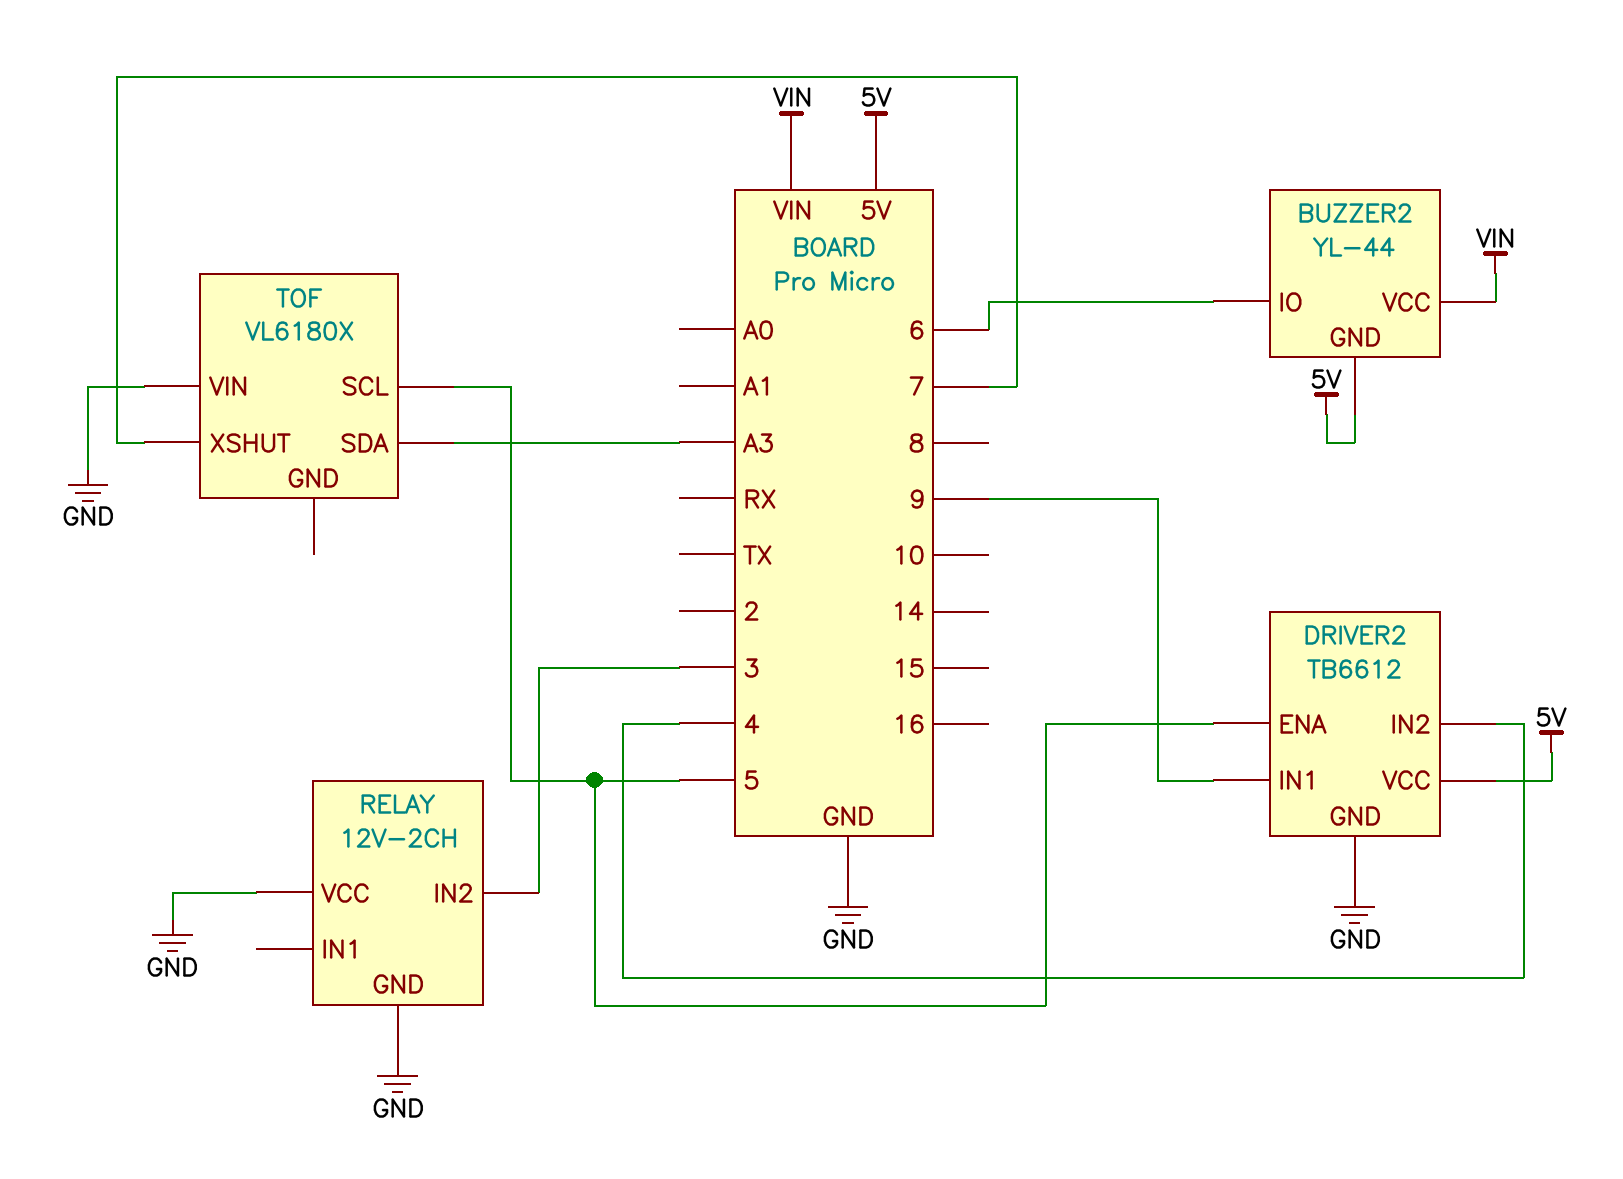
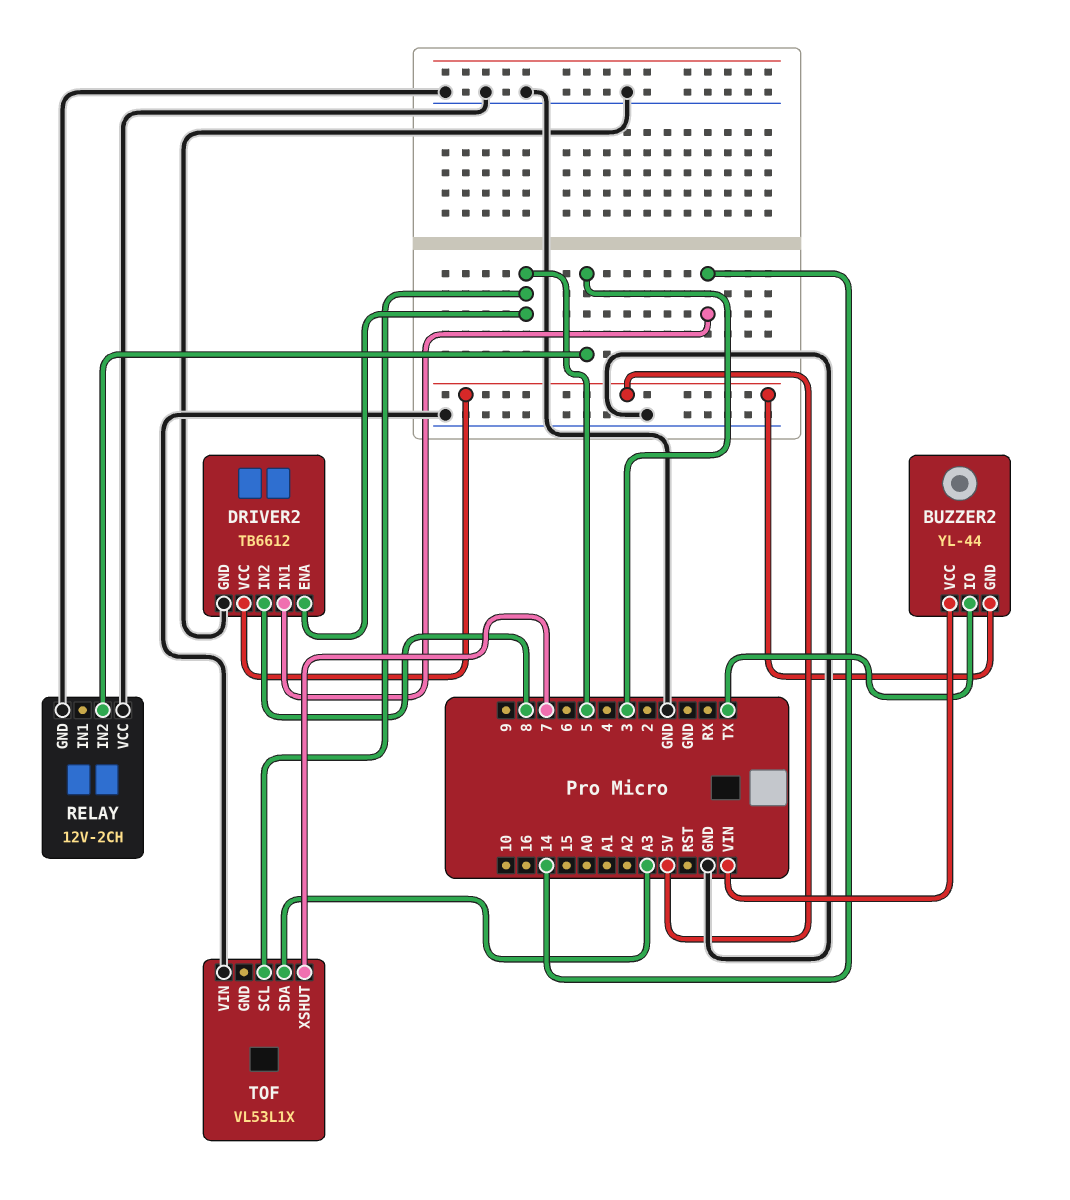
BUZZER2 pin IO: 6 -> TX
DRIVER2 pin IN1: 9 -> 14
DRIVER2 pin IN2: 4 -> 8
TOF: VL6180X -> VL53L1X

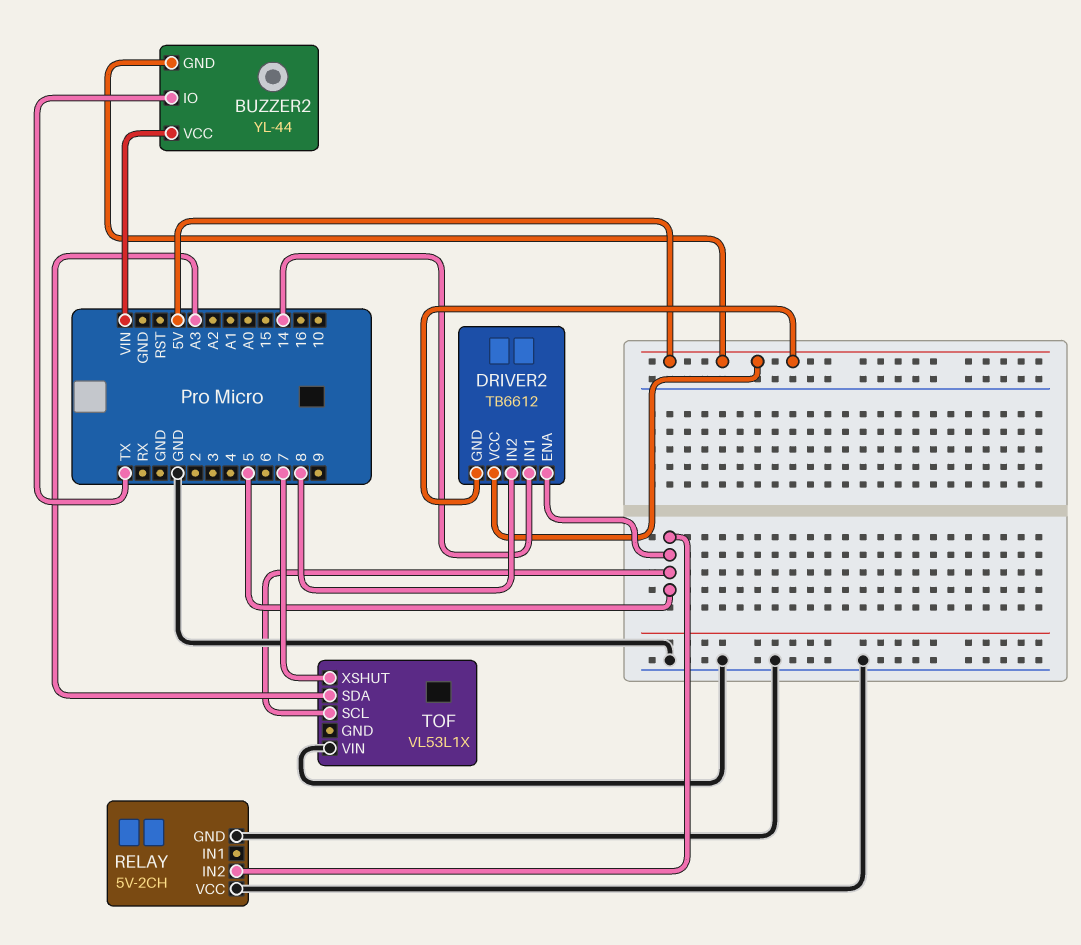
DRIVER2 pin GND: GND -> 5V
RELAY: 12V-2CH -> 5V-2CH
RELAY pin IN2: 3 -> 5

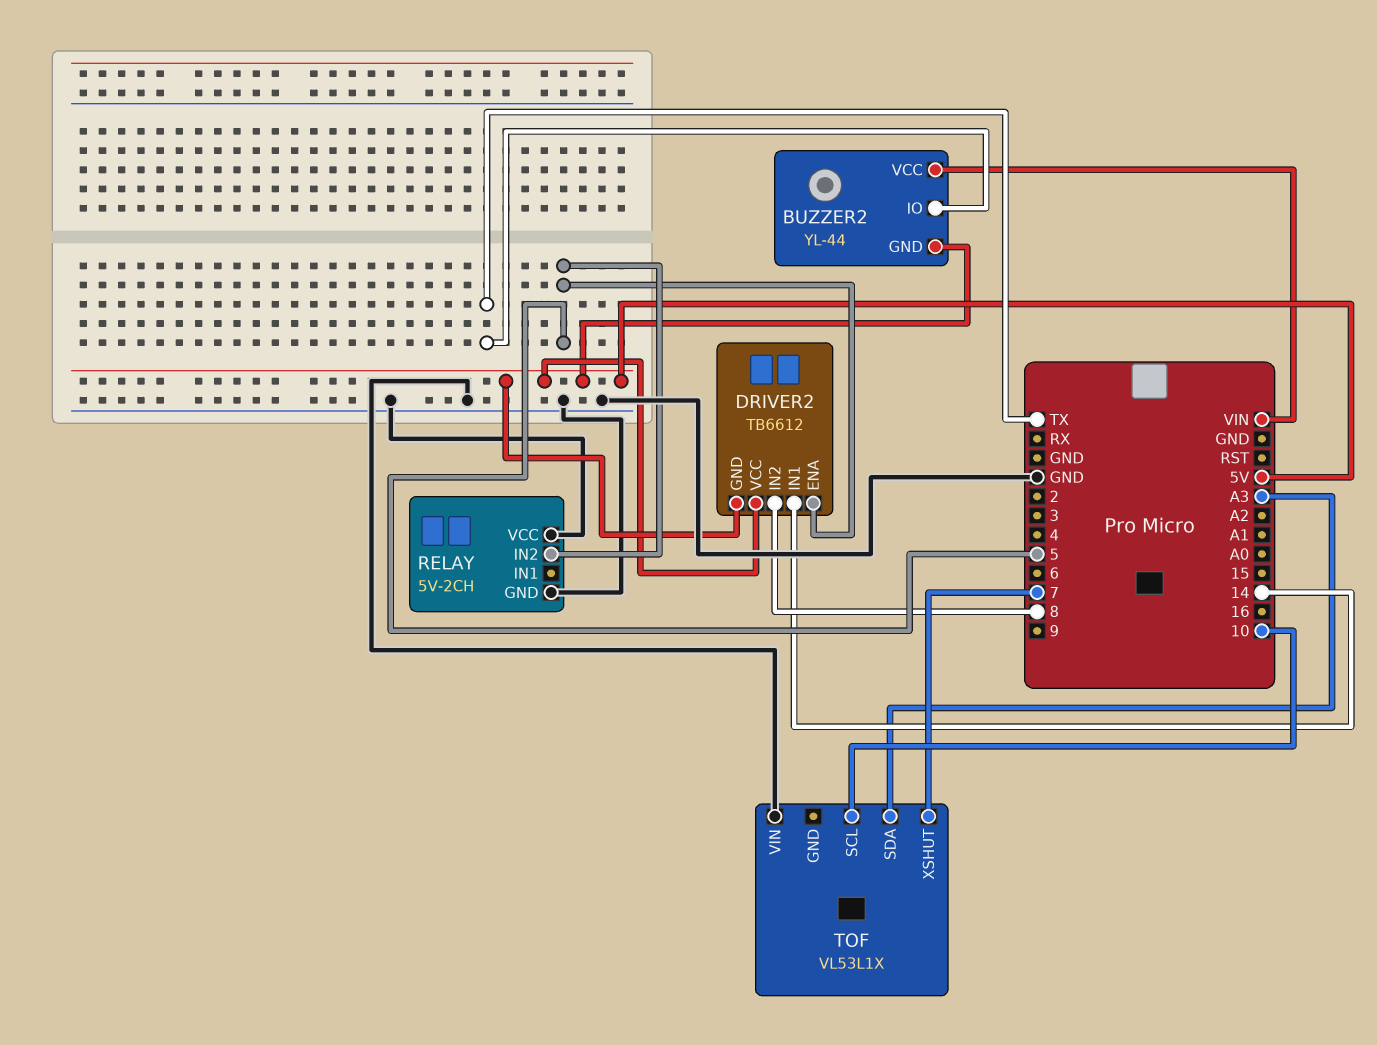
TOF pin SCL: 5 -> 10

